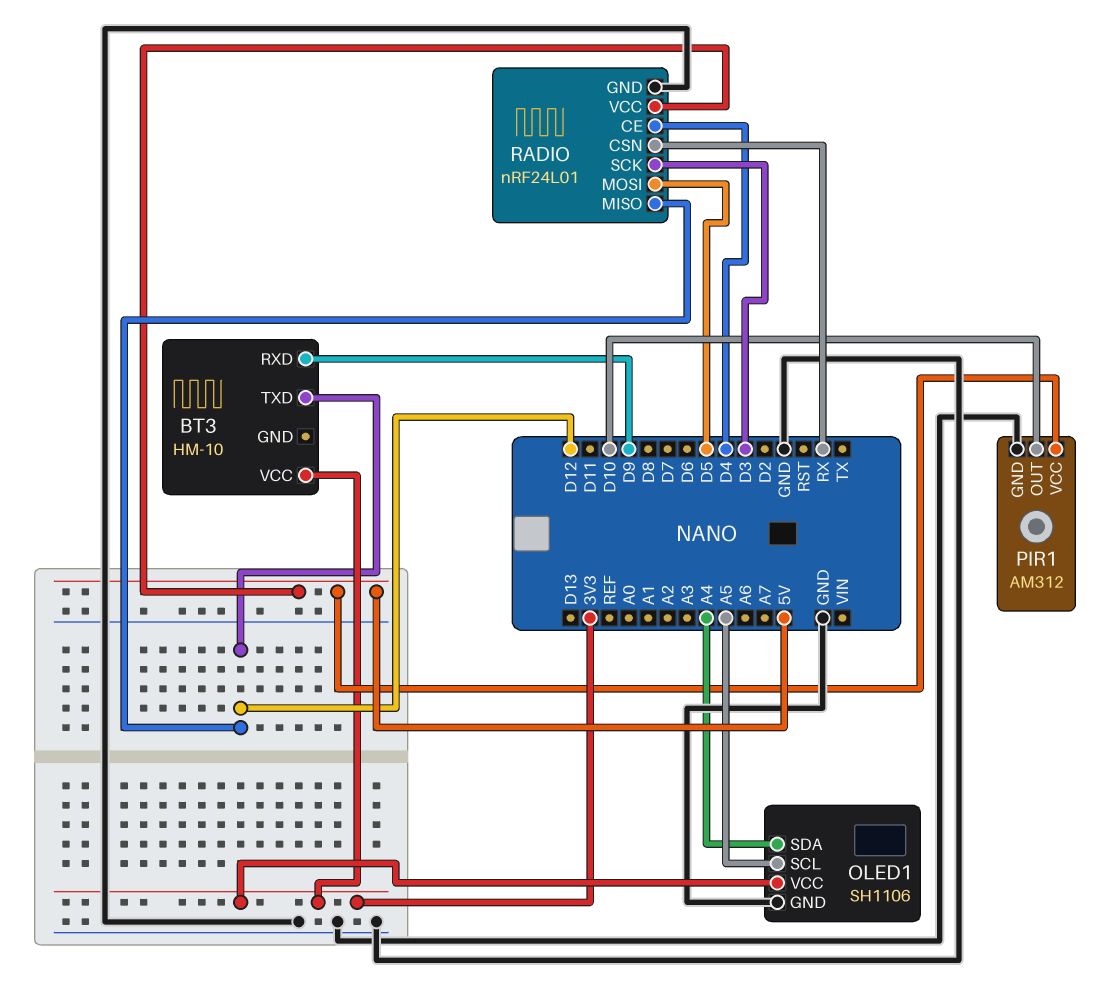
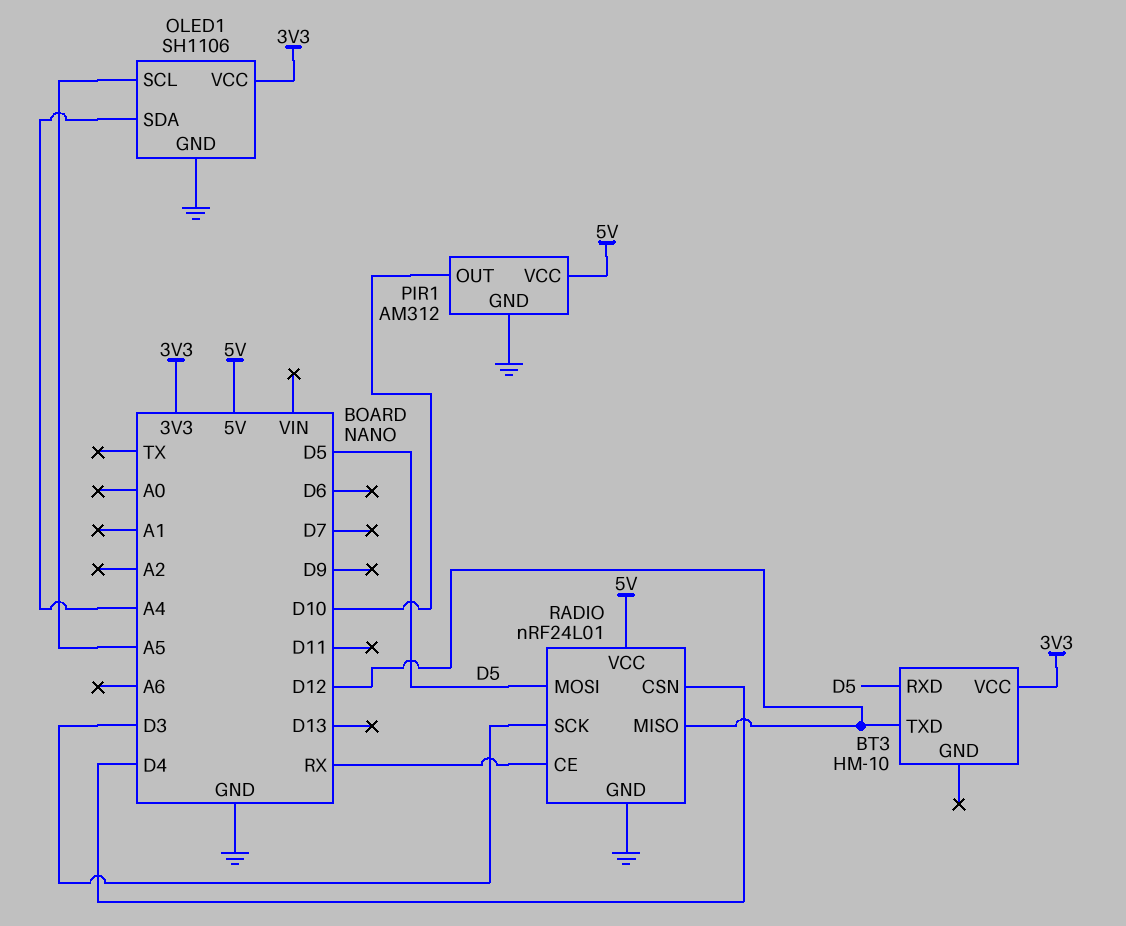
BT3 pin RXD: D9 -> D5
RADIO pin CE: D4 -> RX
RADIO pin CSN: RX -> D4

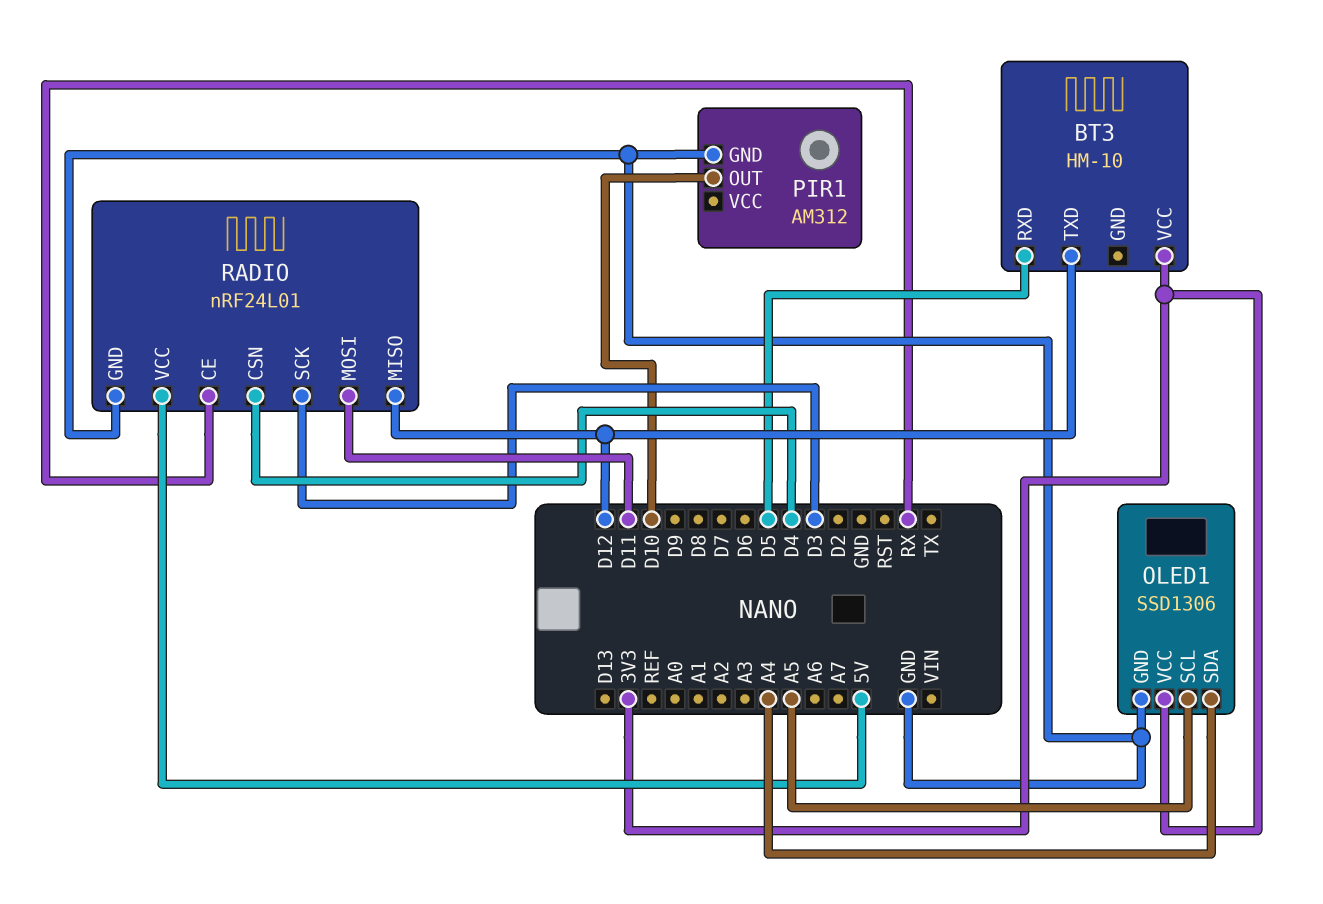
OLED1: SH1106 -> SSD1306
PIR1 pin VCC: 5V -> none
RADIO pin MOSI: D5 -> D11

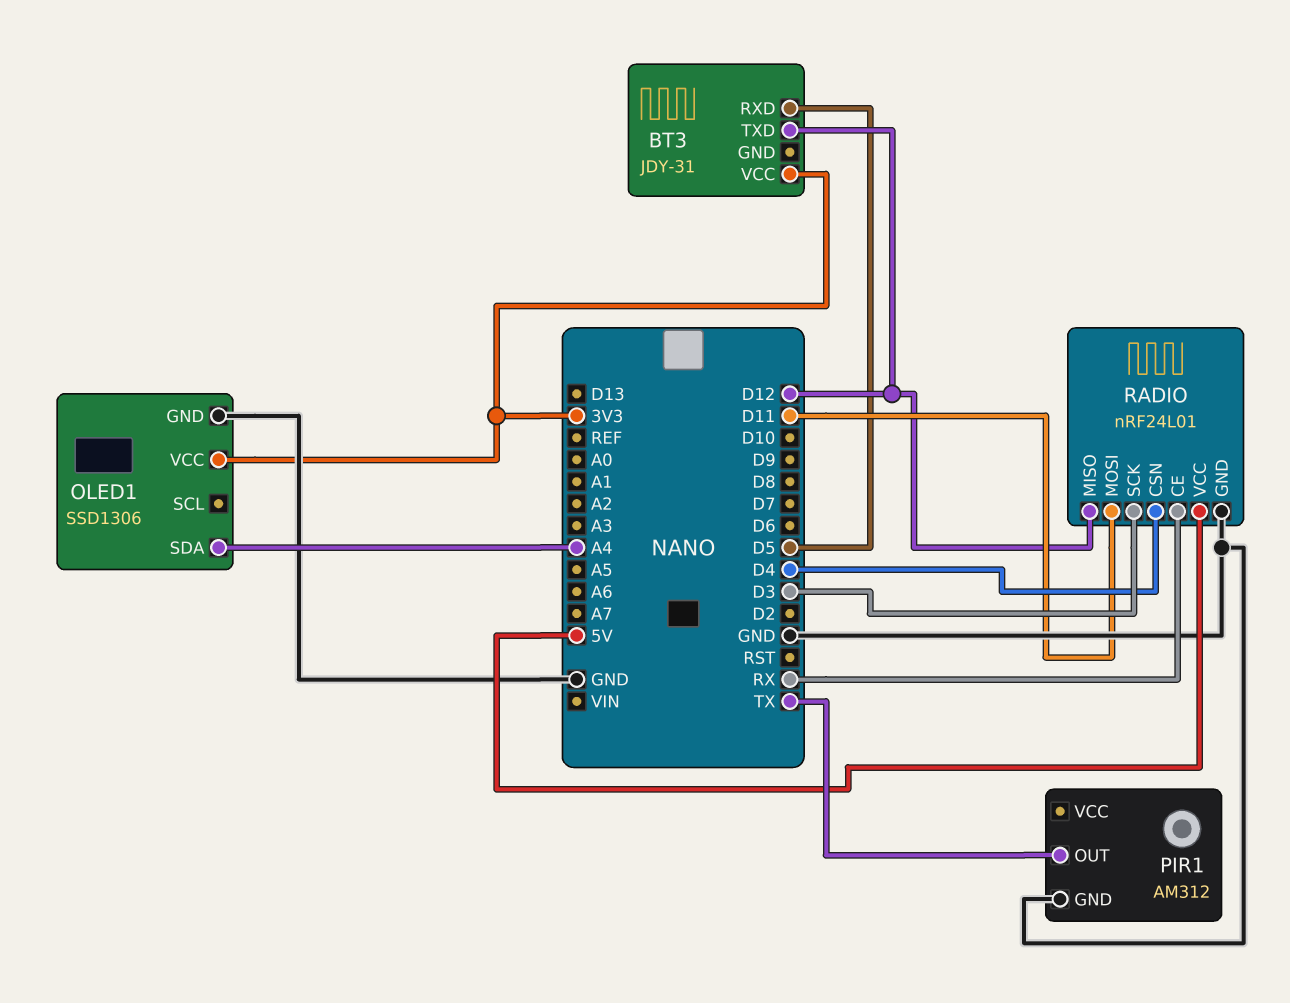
BT3: HM-10 -> JDY-31
OLED1 pin SCL: A5 -> none
PIR1 pin OUT: D10 -> TX

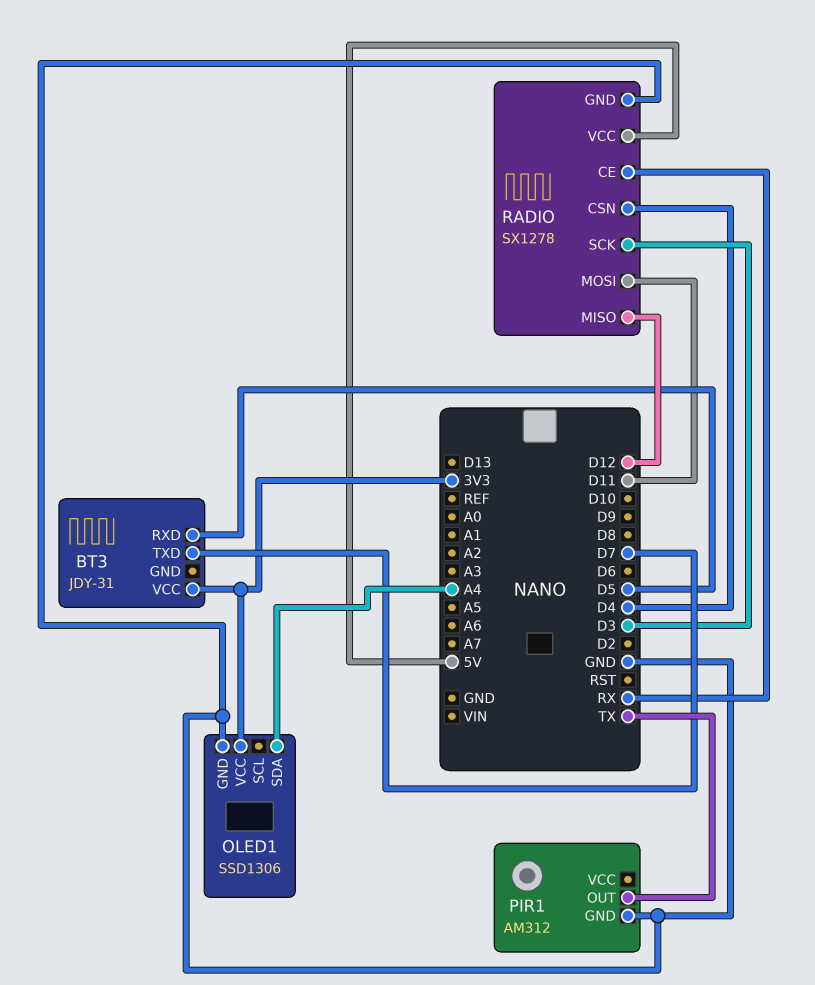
BT3 pin TXD: D12 -> D7
RADIO: nRF24L01 -> SX1278

